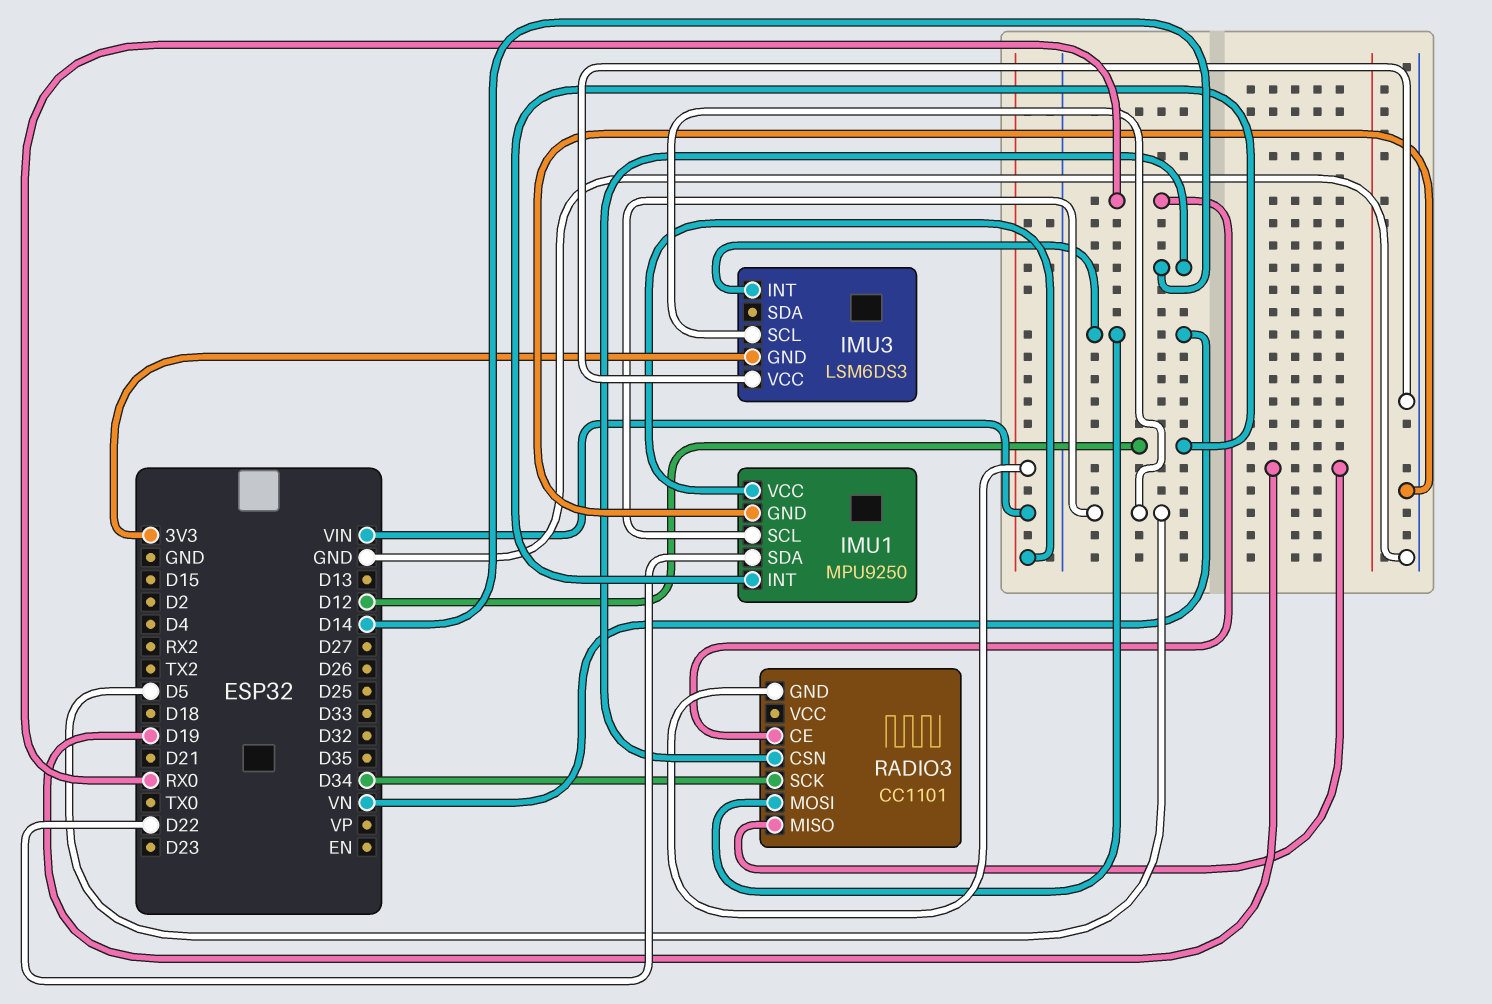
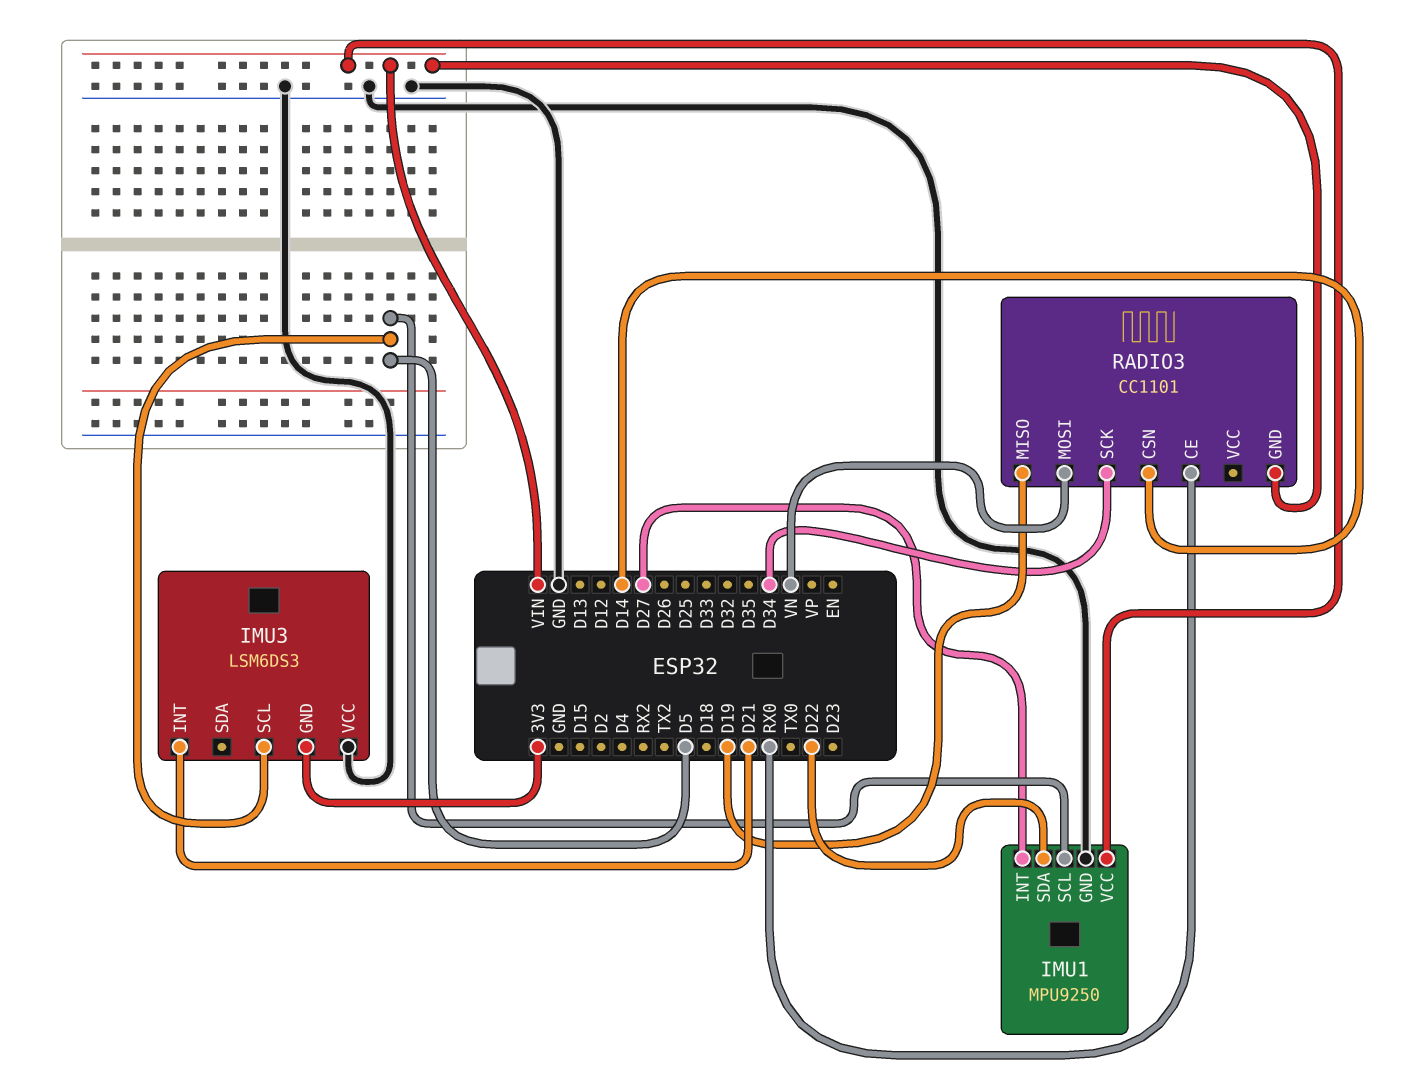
IMU1 pin INT: D12 -> D27
IMU3 pin INT: VN -> D21

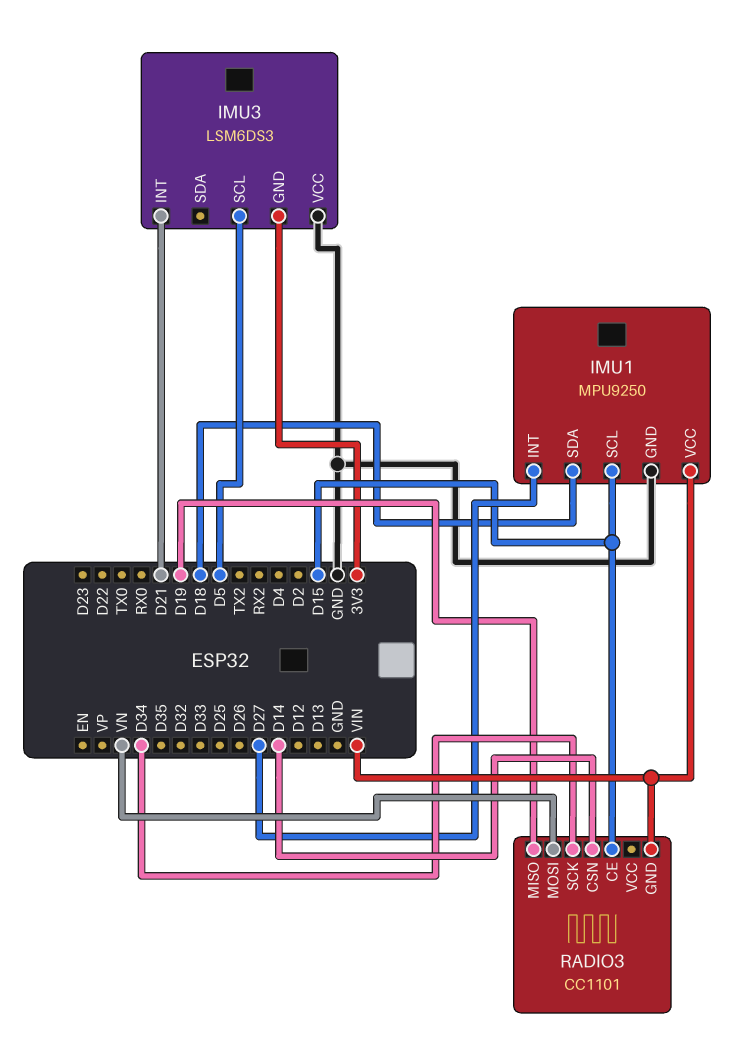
IMU1 pin SCL: D5 -> D15
IMU1 pin SDA: D22 -> D18
RADIO3 pin CE: RX0 -> D15

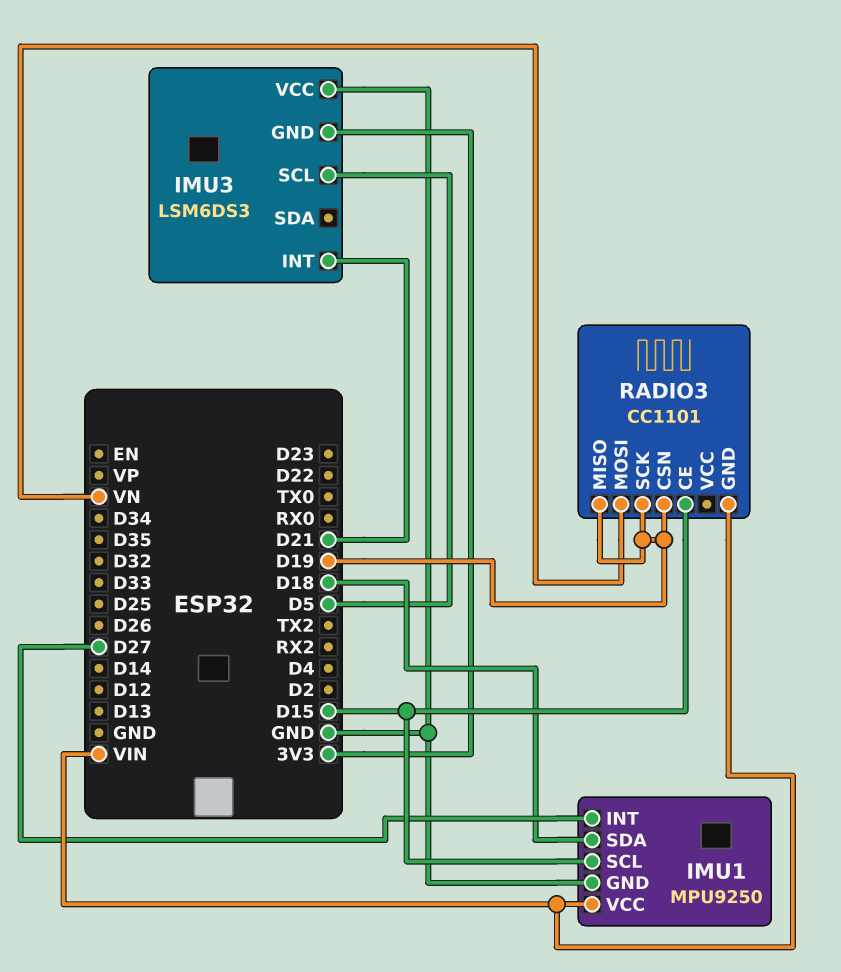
RADIO3 pin CSN: D14 -> D19
RADIO3 pin SCK: D34 -> D19

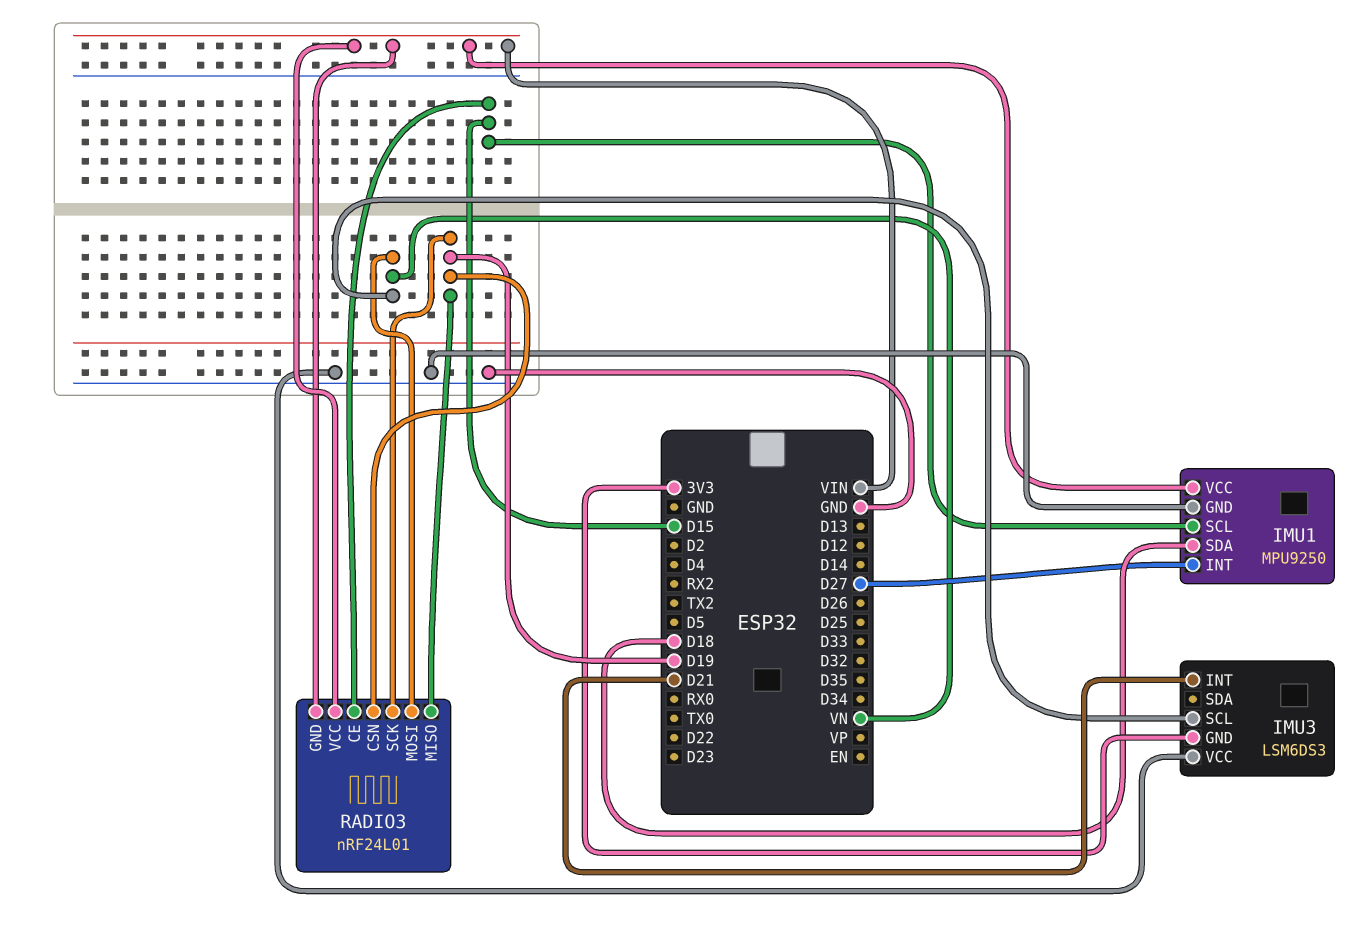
IMU3 pin SCL: D5 -> VN
RADIO3: CC1101 -> nRF24L01
RADIO3 pin VCC: none -> VIN

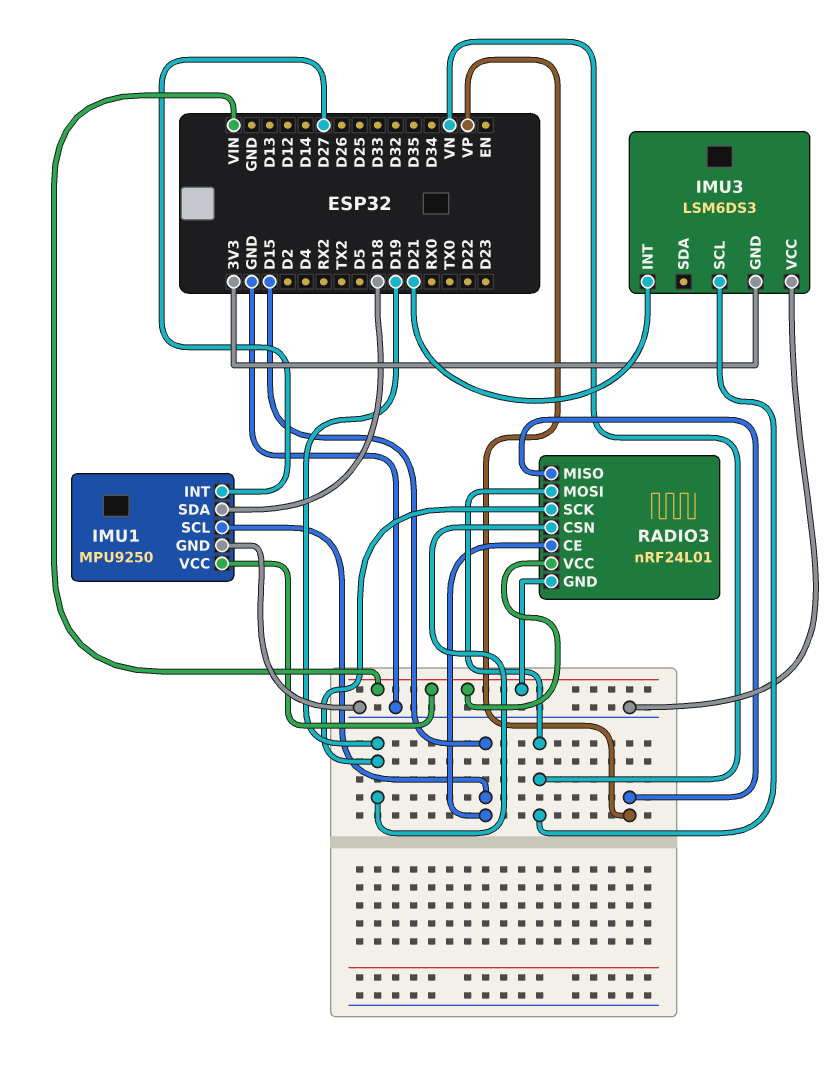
RADIO3 pin MISO: D19 -> VP

